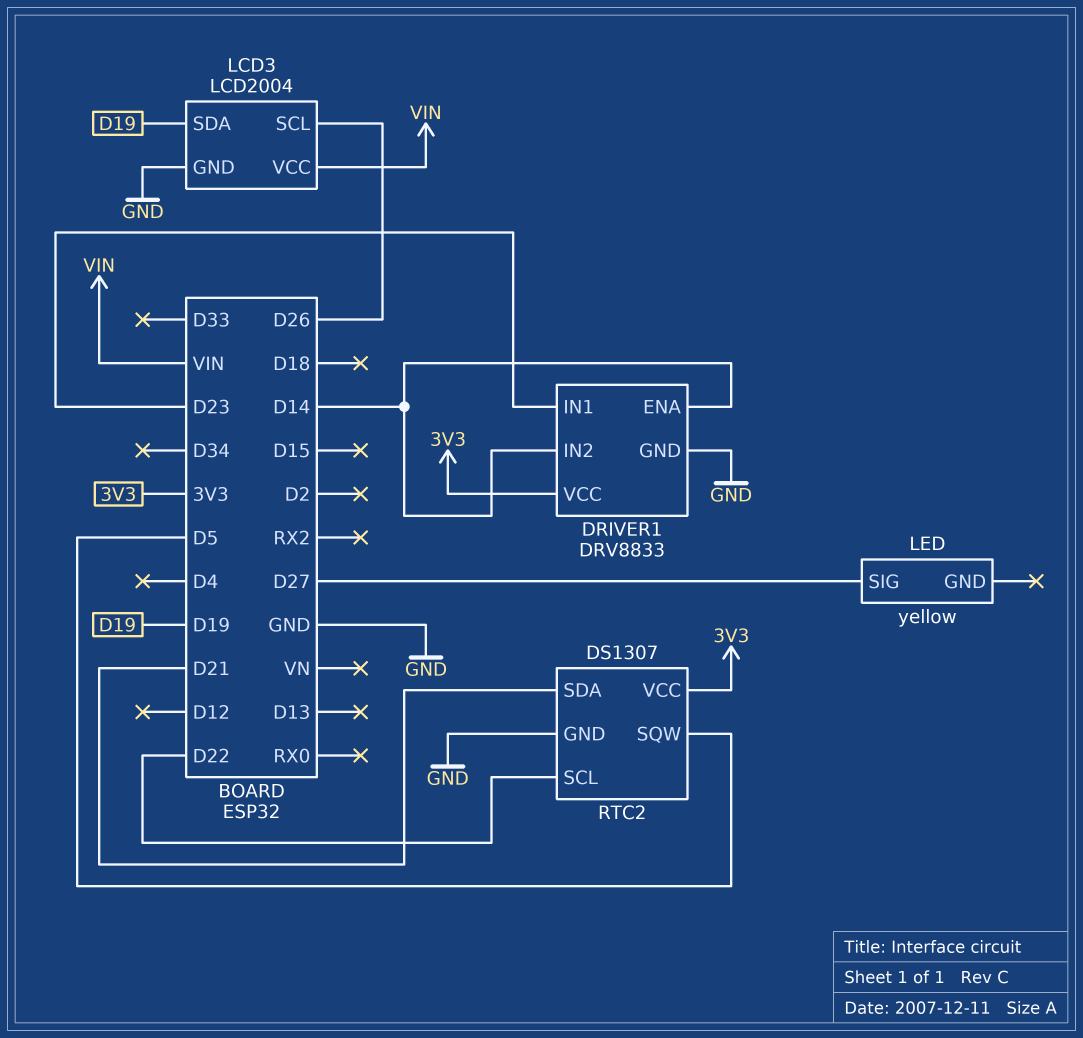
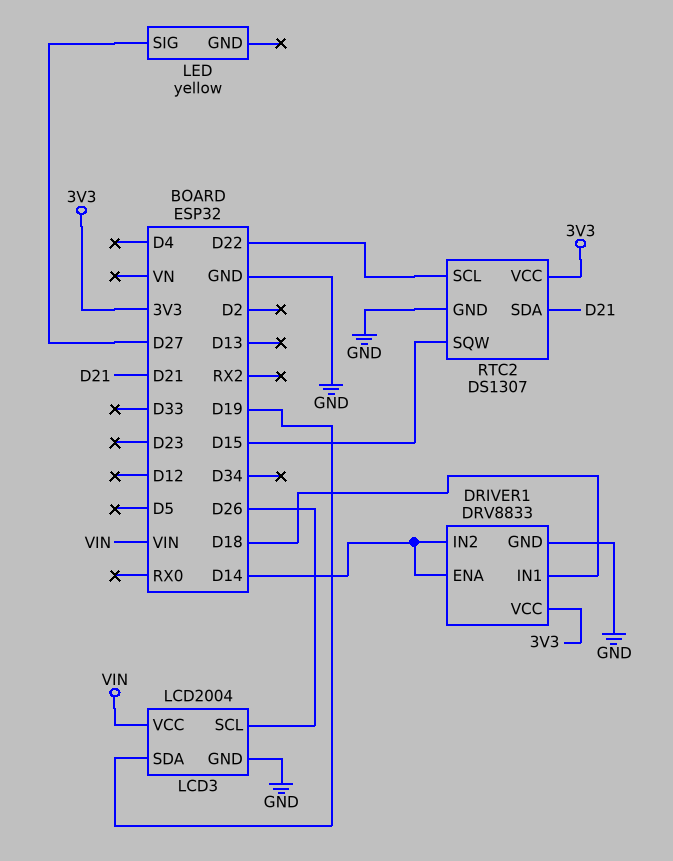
DRIVER1 pin IN1: D23 -> D18
RTC2 pin SQW: D5 -> D15

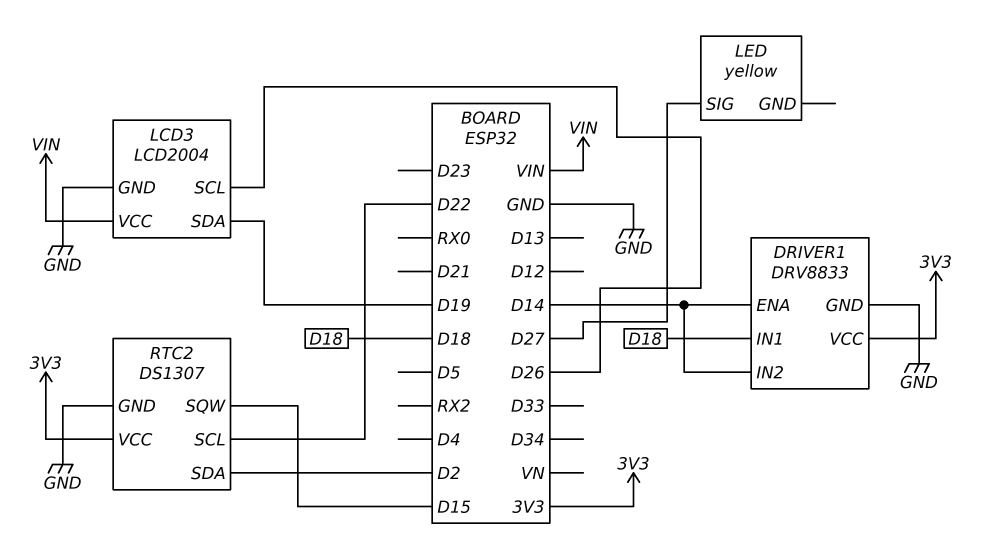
RTC2 pin SDA: D21 -> D2

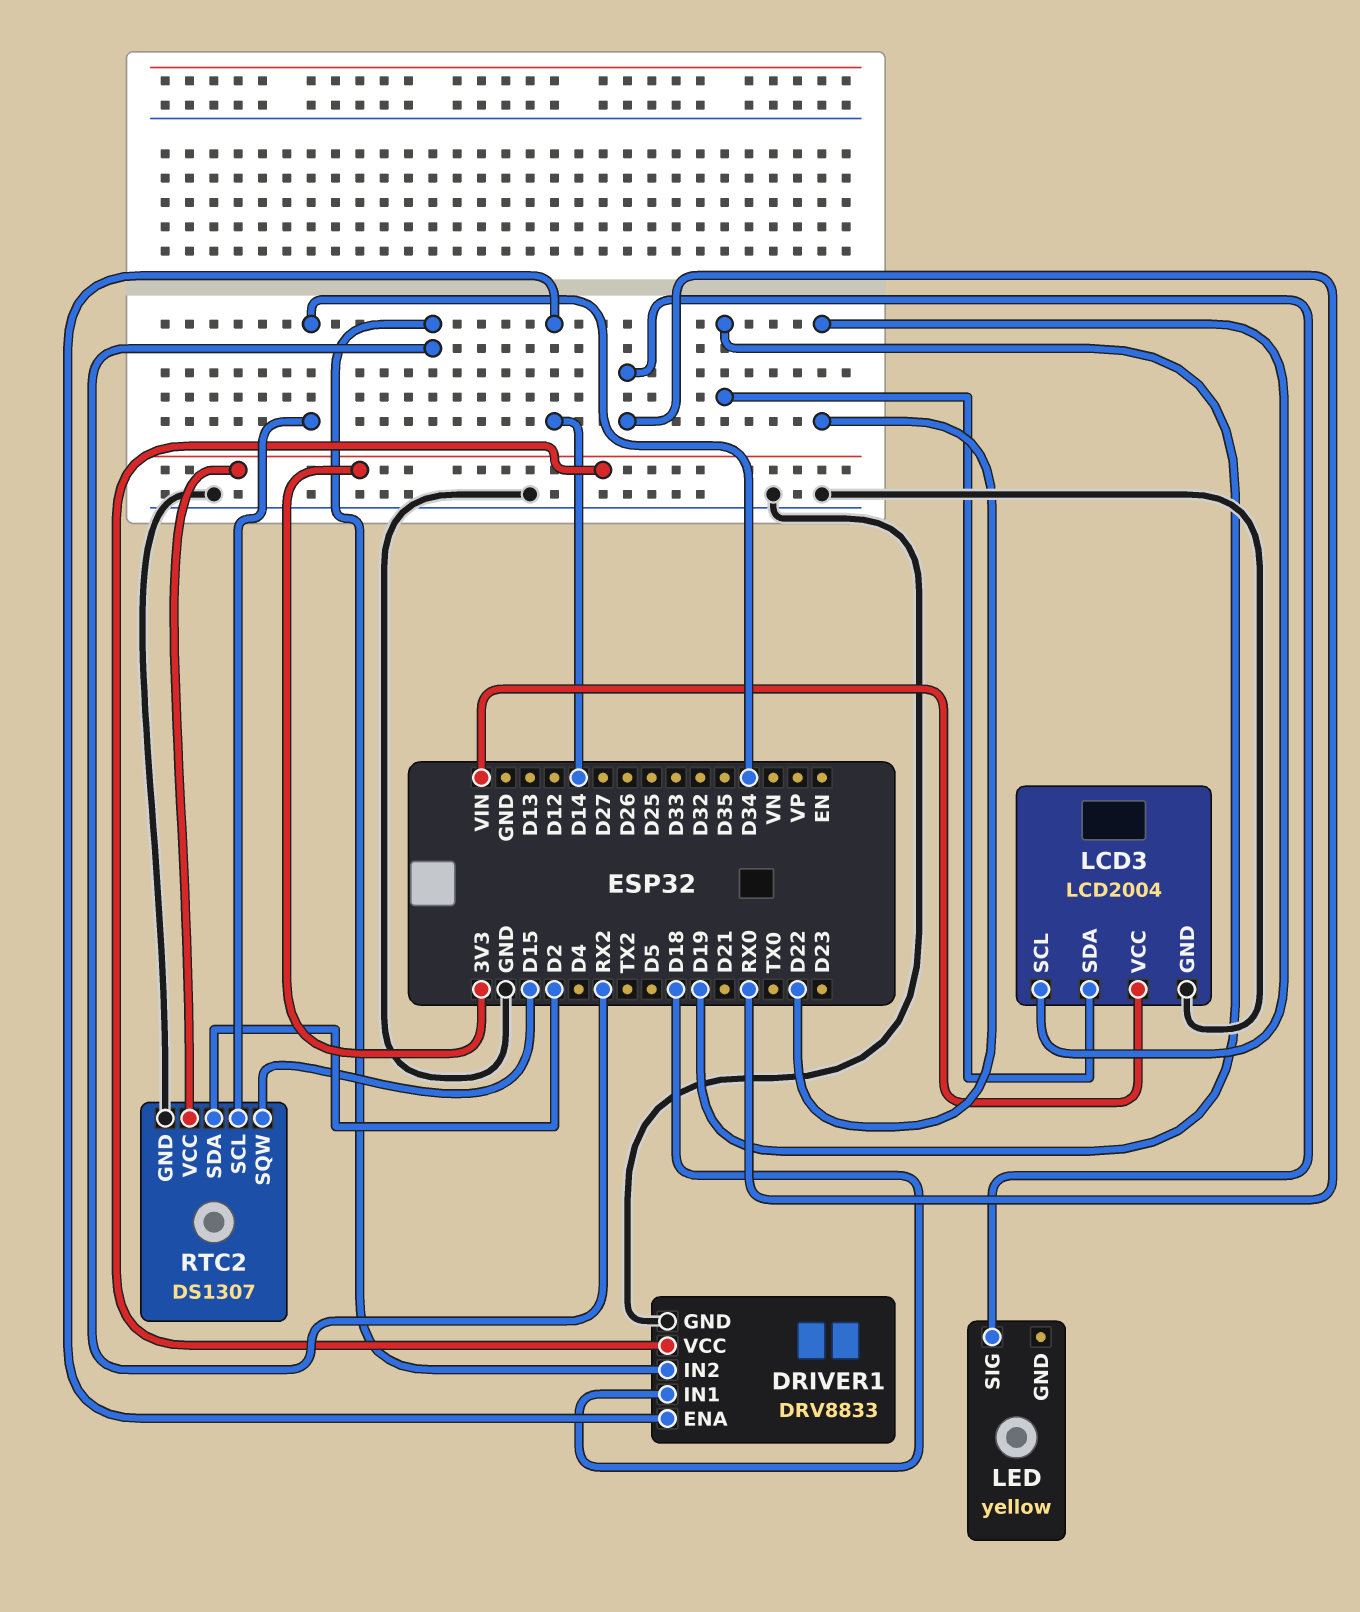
DRIVER1 pin IN2: D14 -> RX2
LCD3 pin SCL: D26 -> D22
LED pin SIG: D27 -> RX0
RTC2 pin SCL: D22 -> D34

